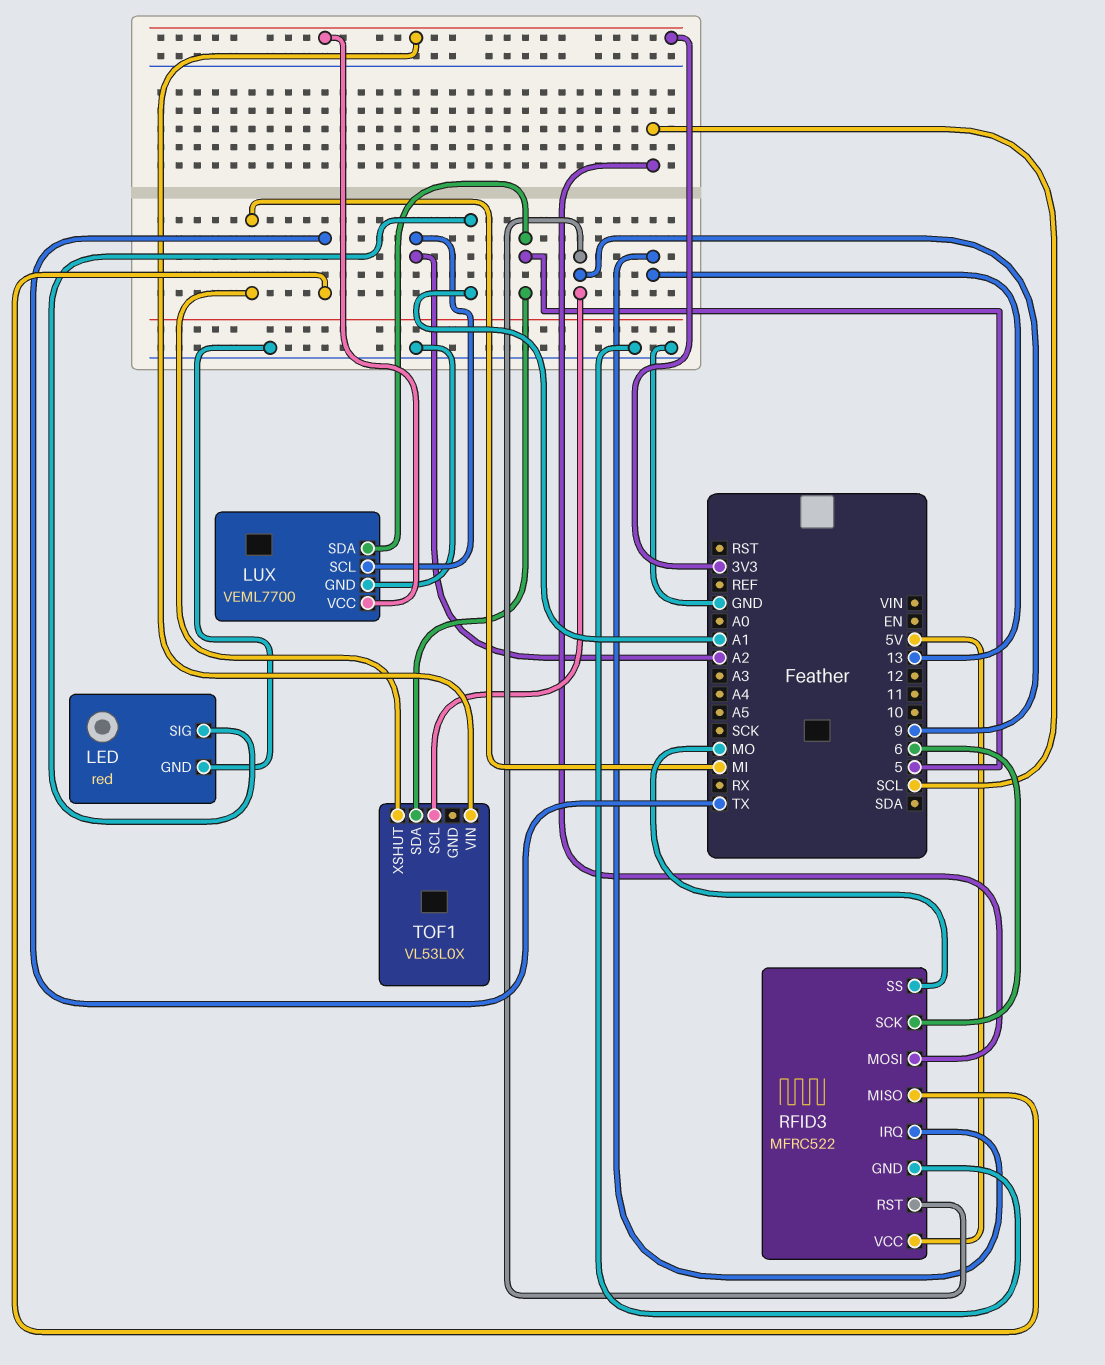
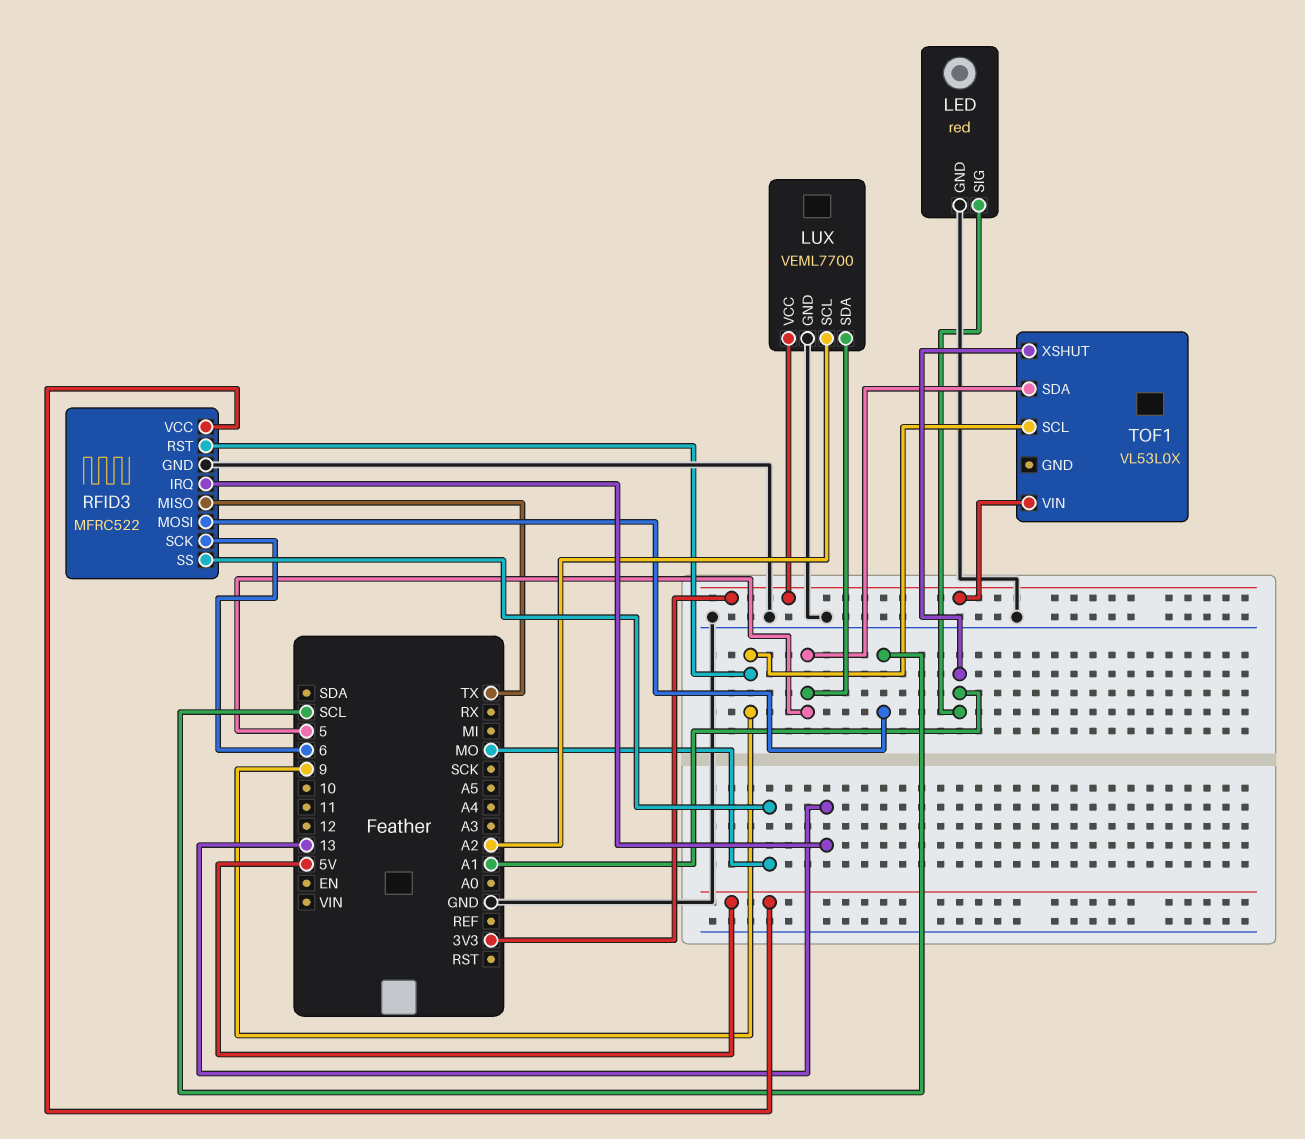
TOF1 pin XSHUT: MI -> A1

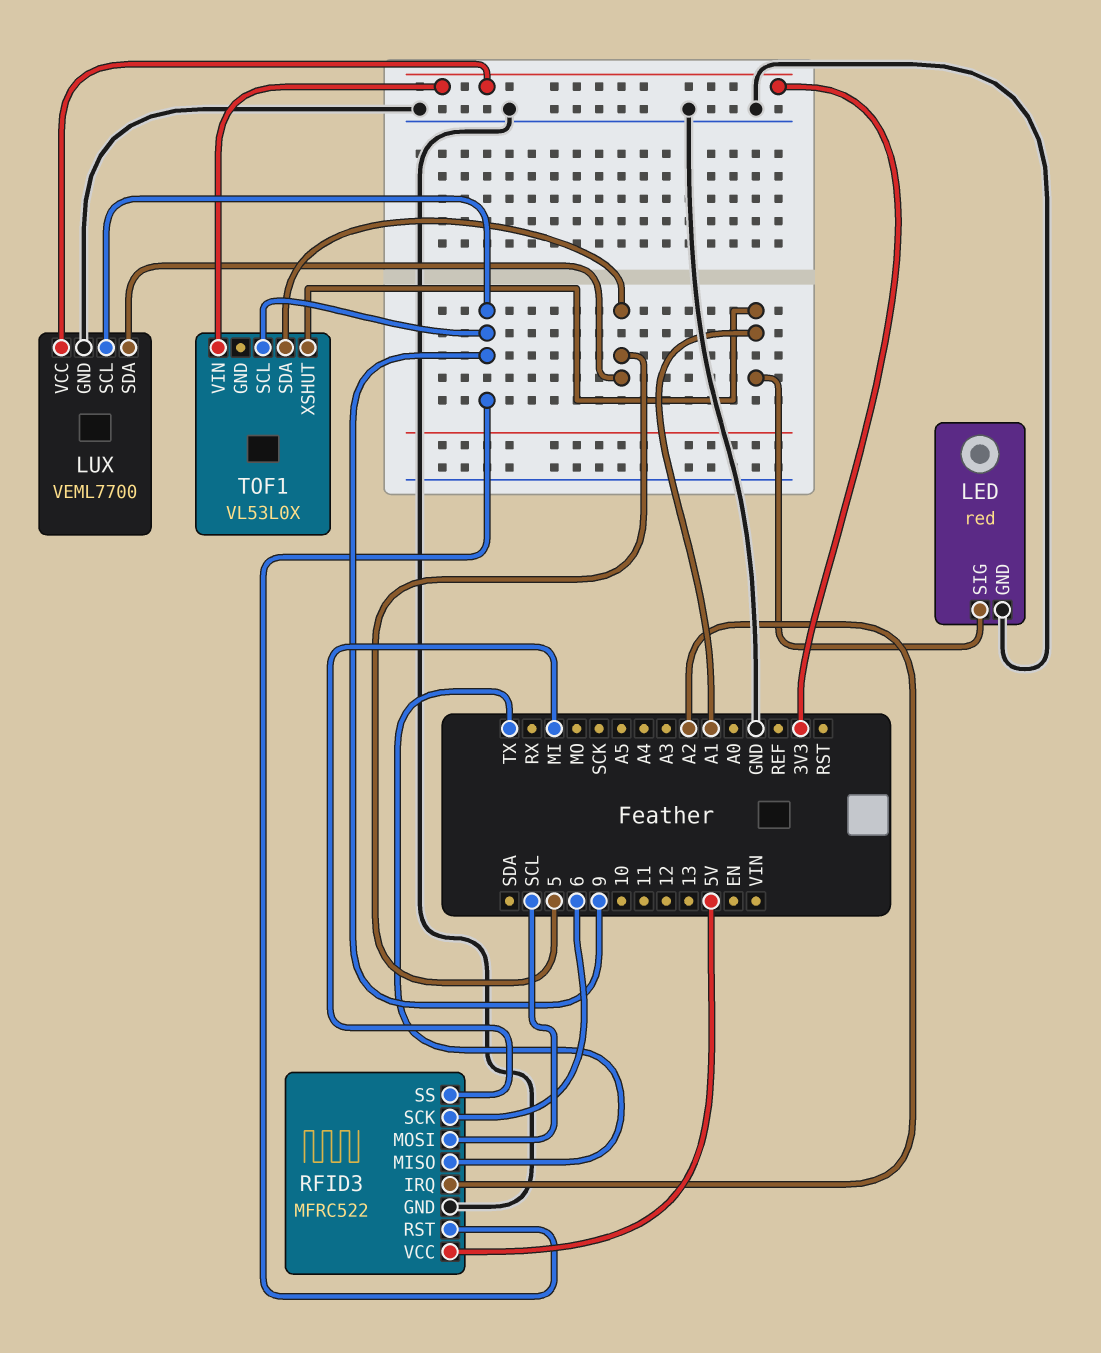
LUX pin SCL: A2 -> 9
RFID3 pin IRQ: 13 -> A2
RFID3 pin SS: MO -> MI

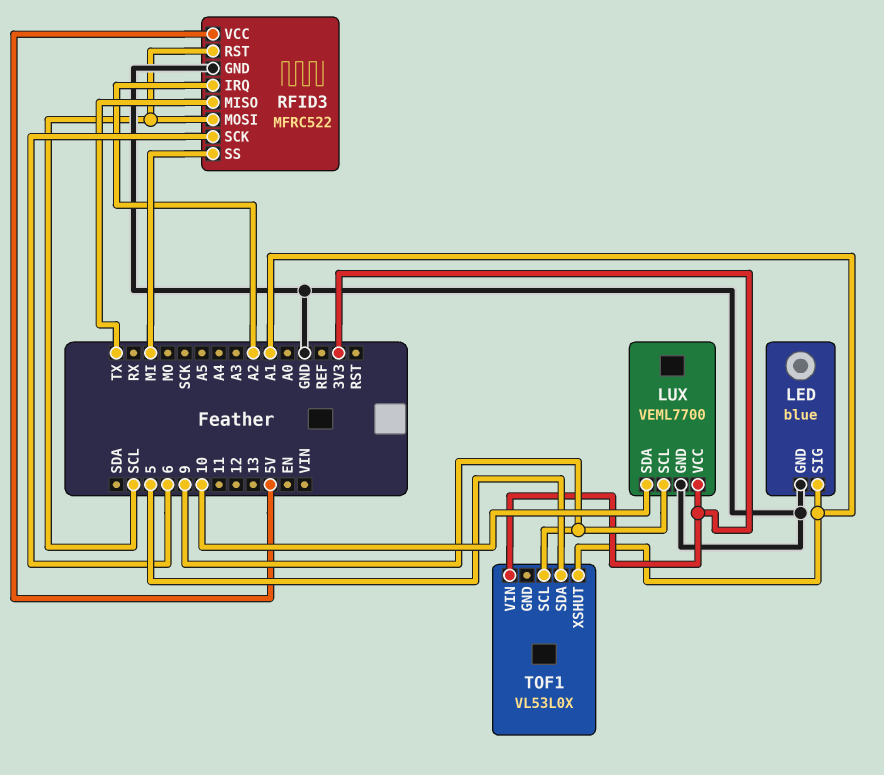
LED: red -> blue
LUX pin SDA: 5 -> 10
RFID3 pin RST: 9 -> SCL

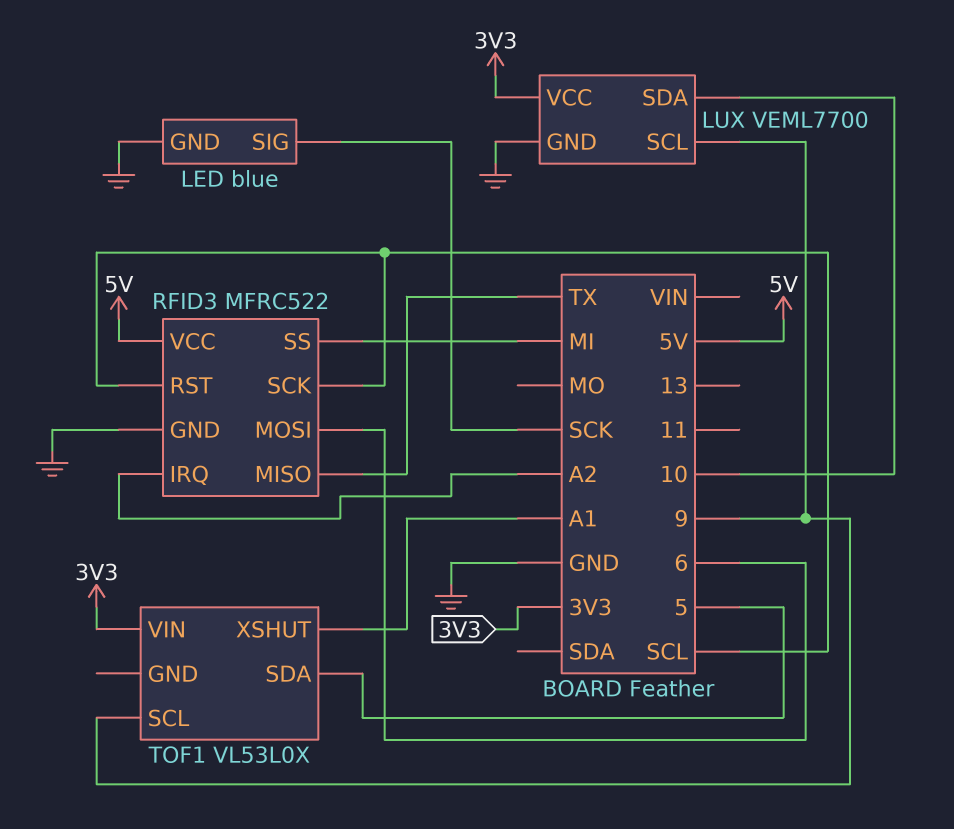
LED pin SIG: A1 -> SCK
RFID3 pin MOSI: SCL -> 6
RFID3 pin SCK: 6 -> SCL

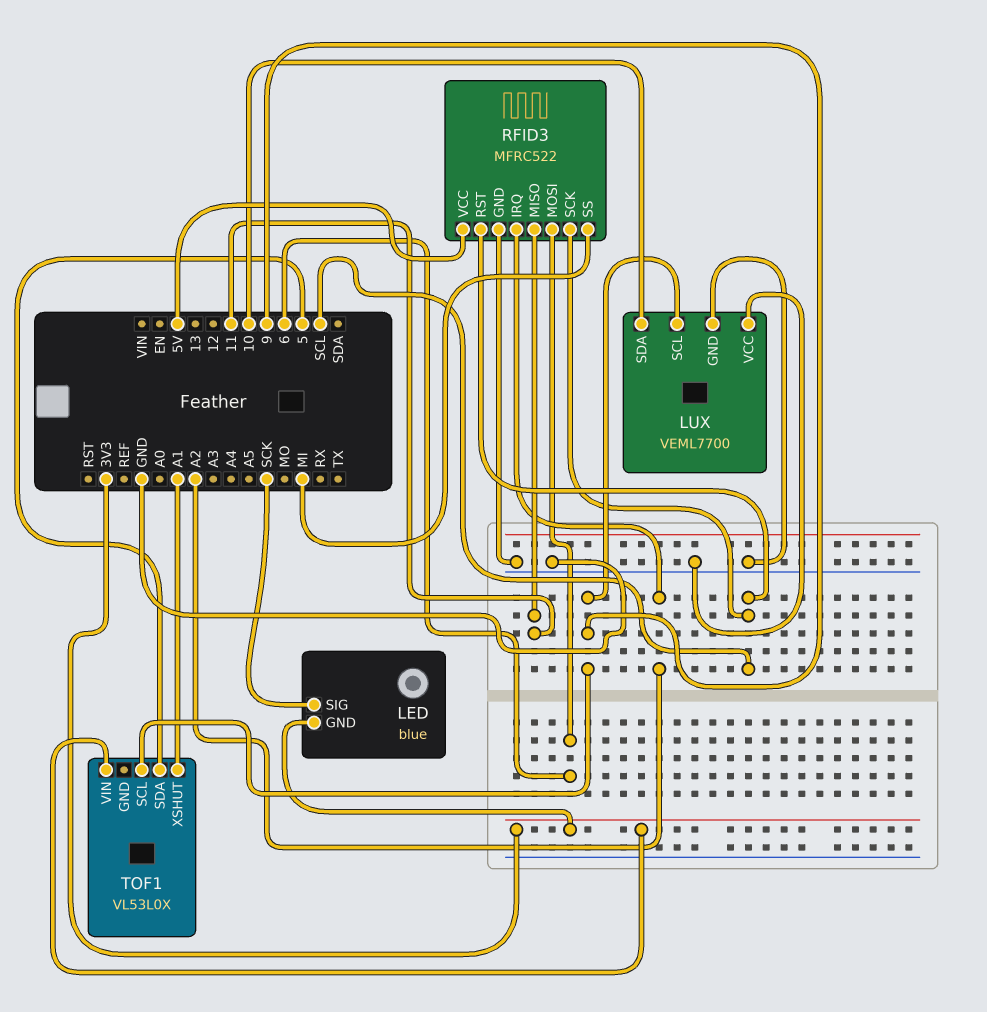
LED pin GND: GND -> 3V3
LUX pin VCC: 3V3 -> GND
RFID3 pin MISO: TX -> 11

